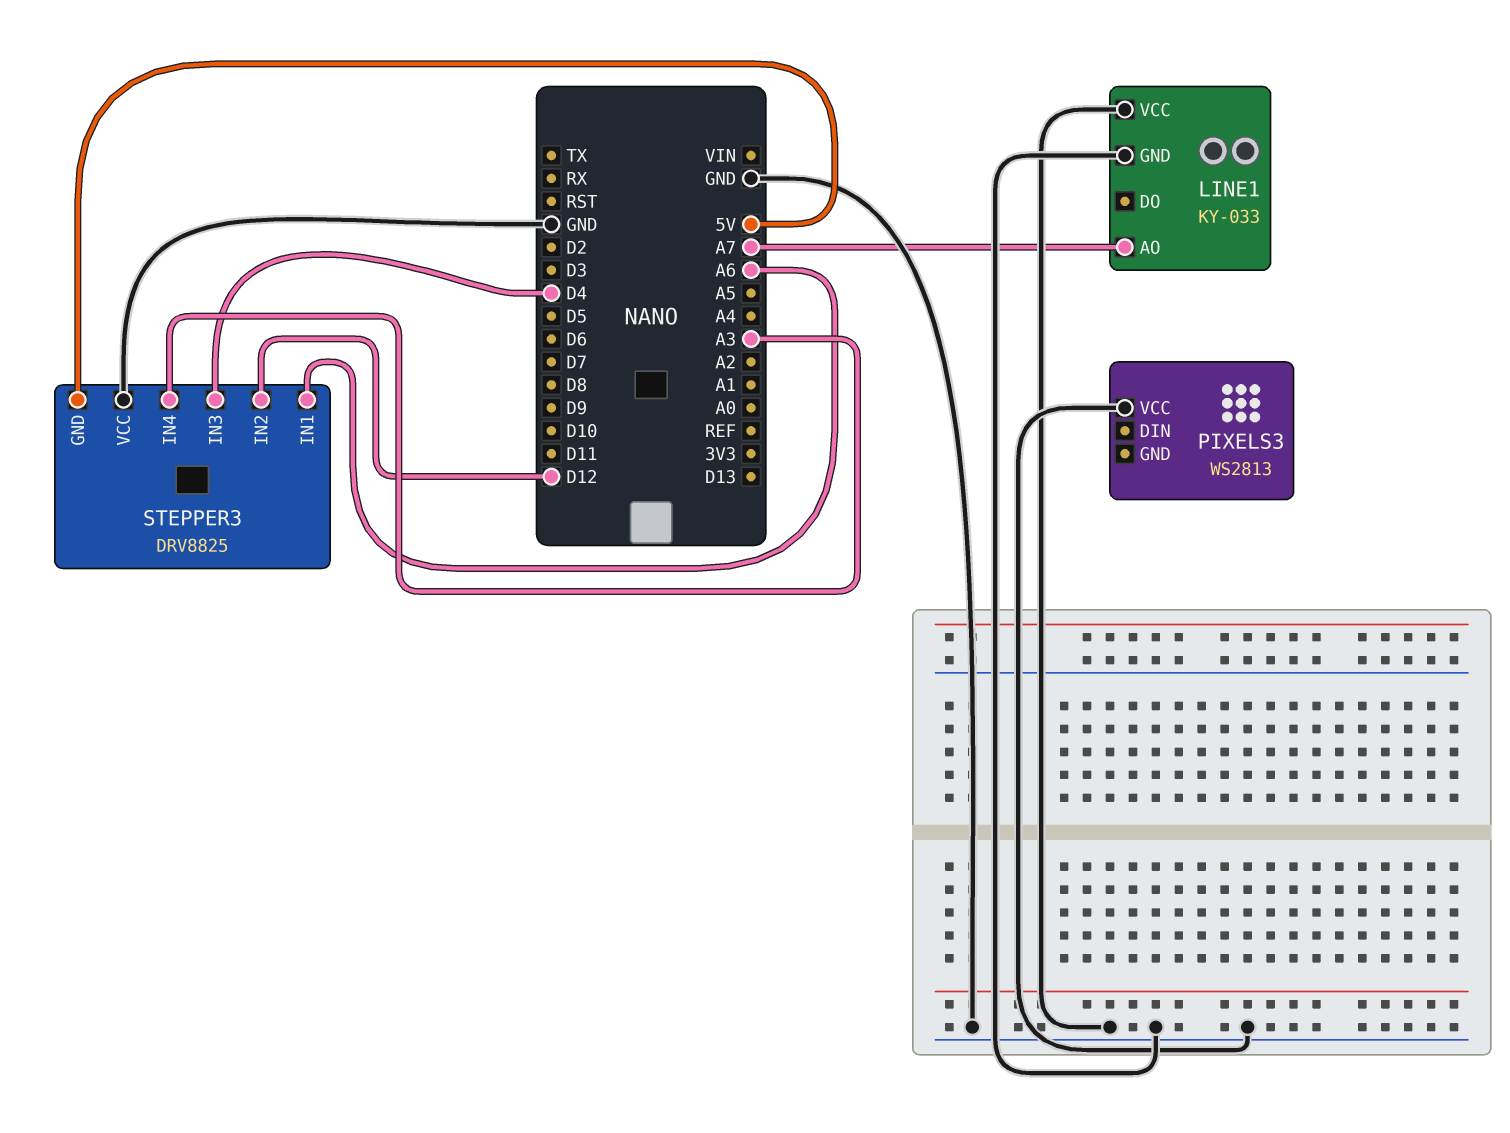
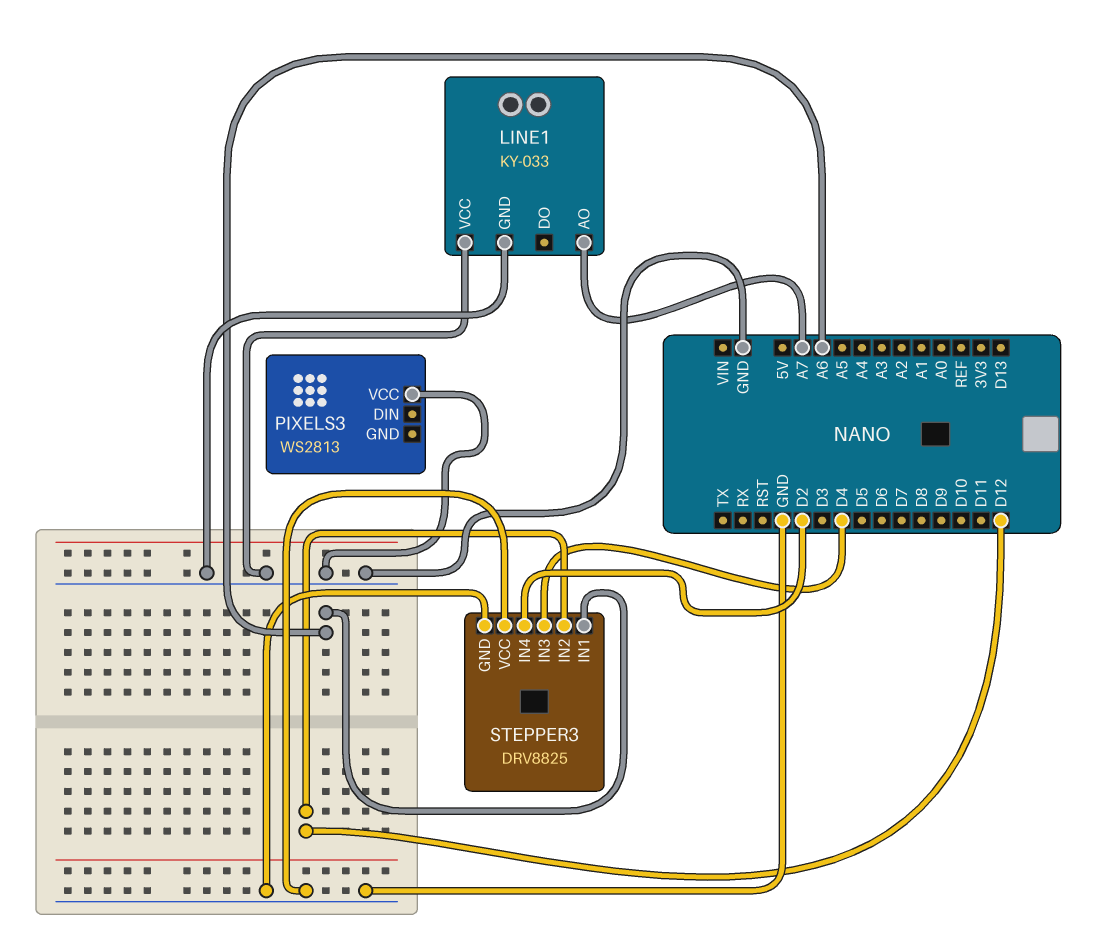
STEPPER3 pin GND: 5V -> GND
STEPPER3 pin IN4: A3 -> D2

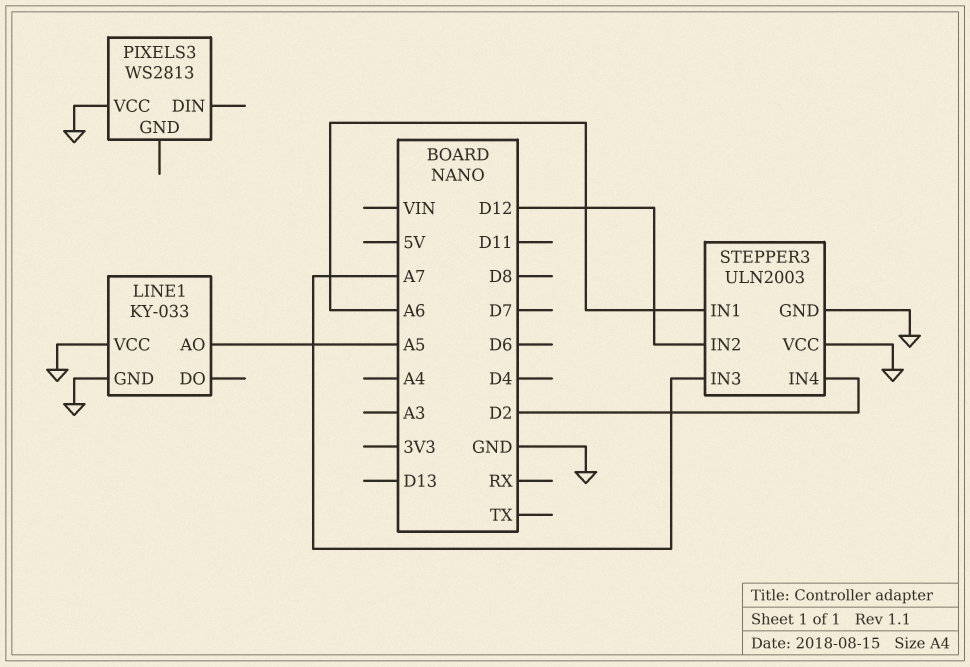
LINE1 pin AO: A7 -> A5
STEPPER3: DRV8825 -> ULN2003
STEPPER3 pin IN3: D4 -> A7

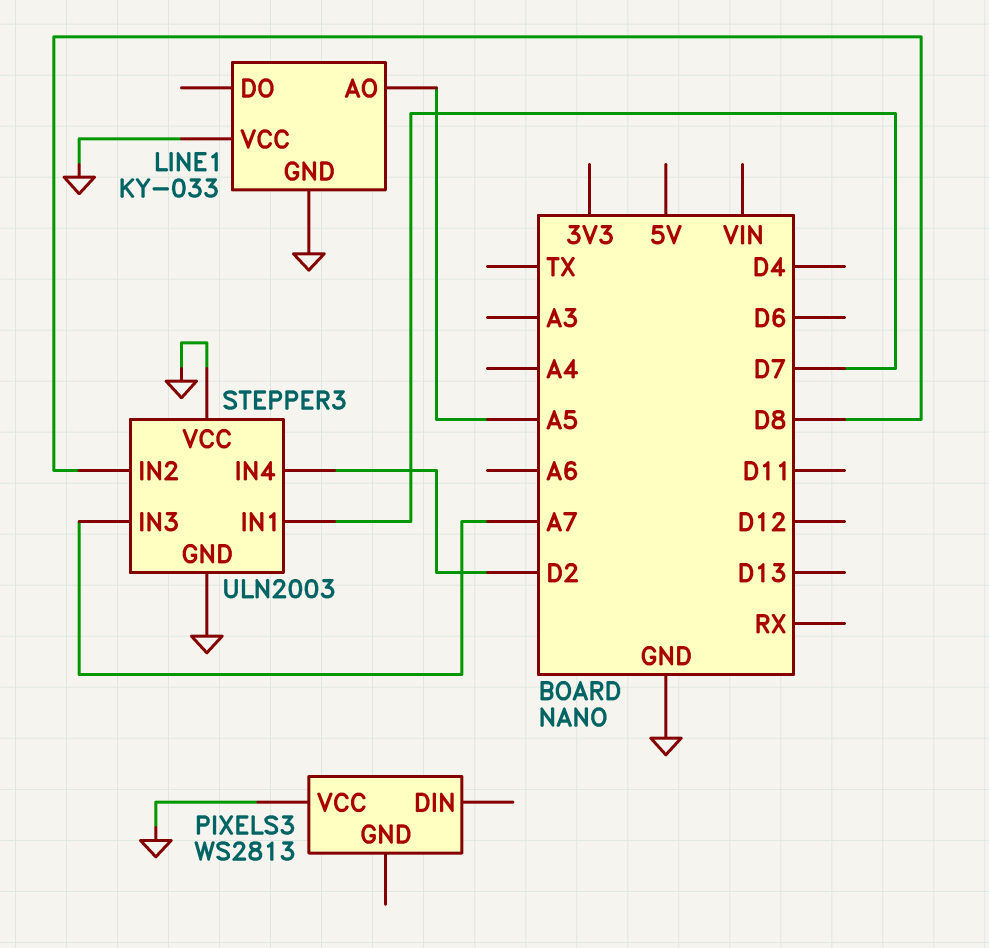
STEPPER3 pin IN1: A6 -> D7
STEPPER3 pin IN2: D12 -> D8

